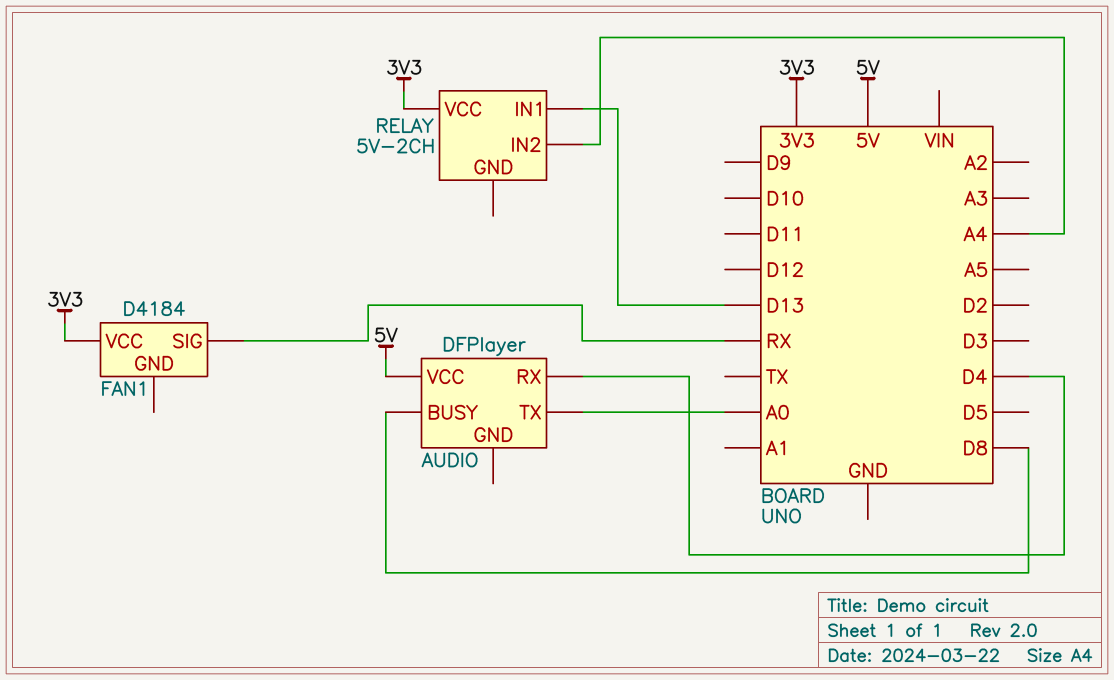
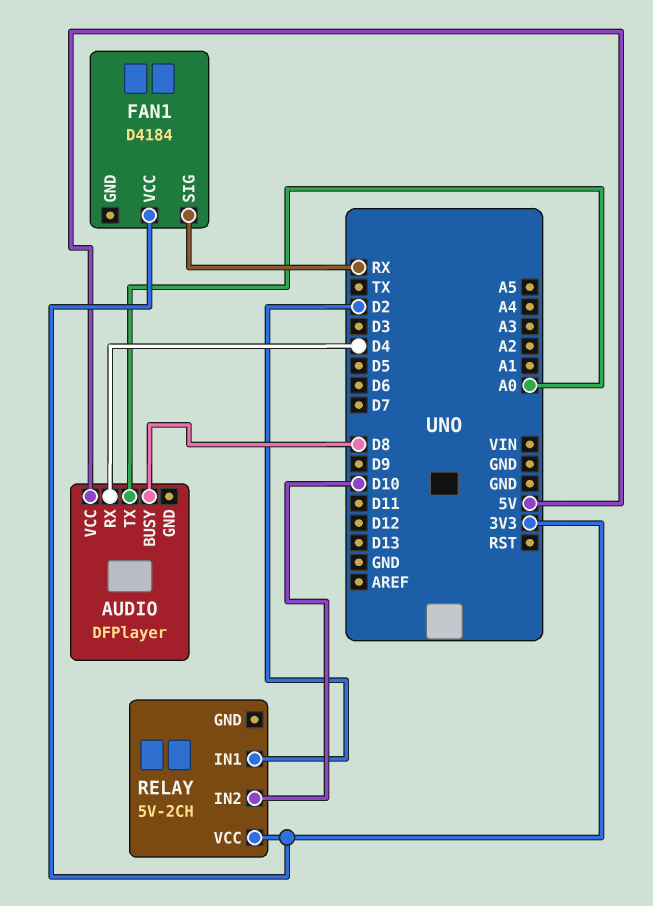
RELAY pin IN1: D13 -> D2
RELAY pin IN2: A4 -> D10

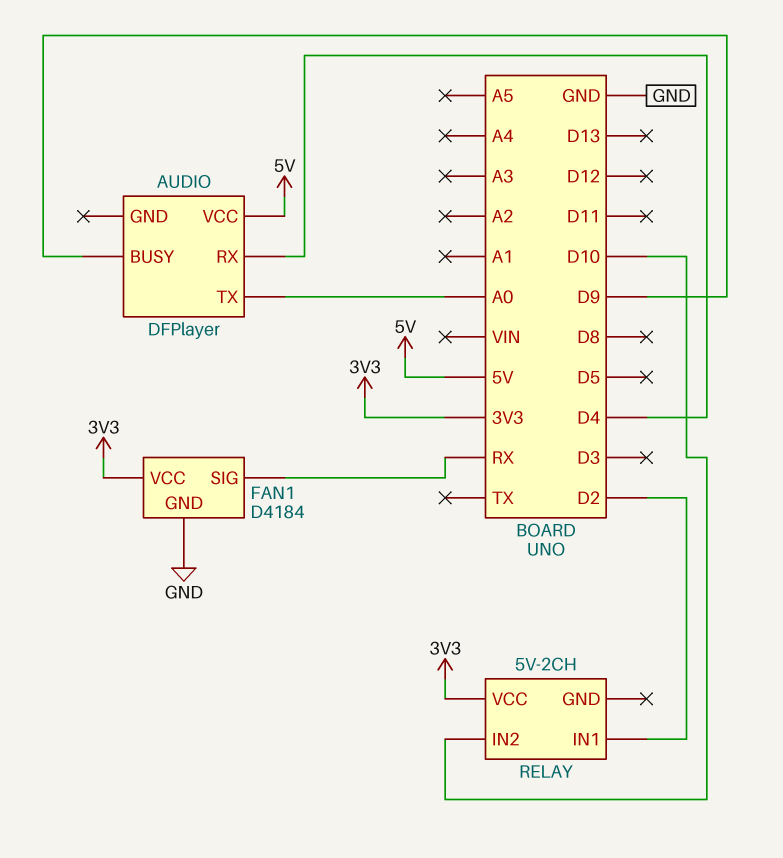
AUDIO pin BUSY: D8 -> D9
FAN1 pin GND: none -> GND

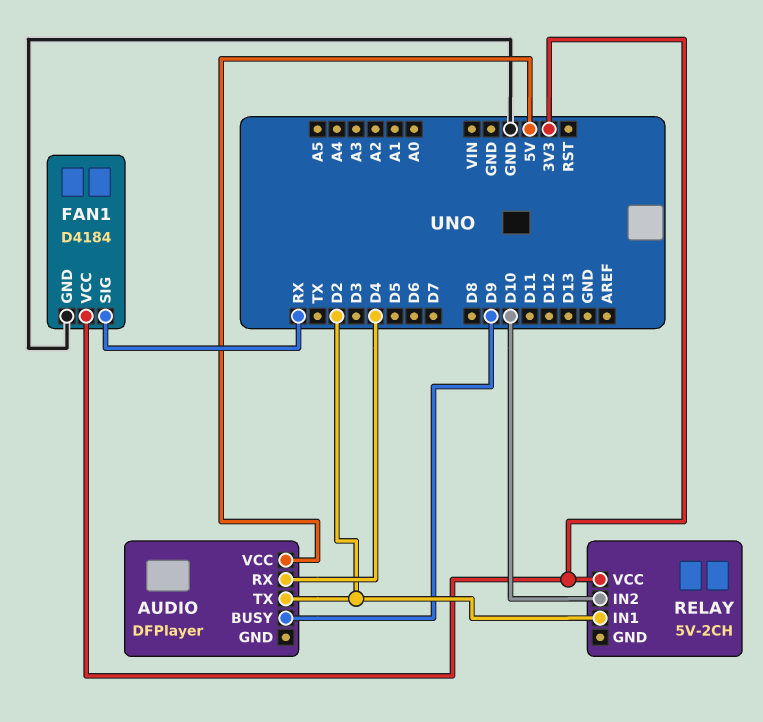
AUDIO pin TX: A0 -> D2

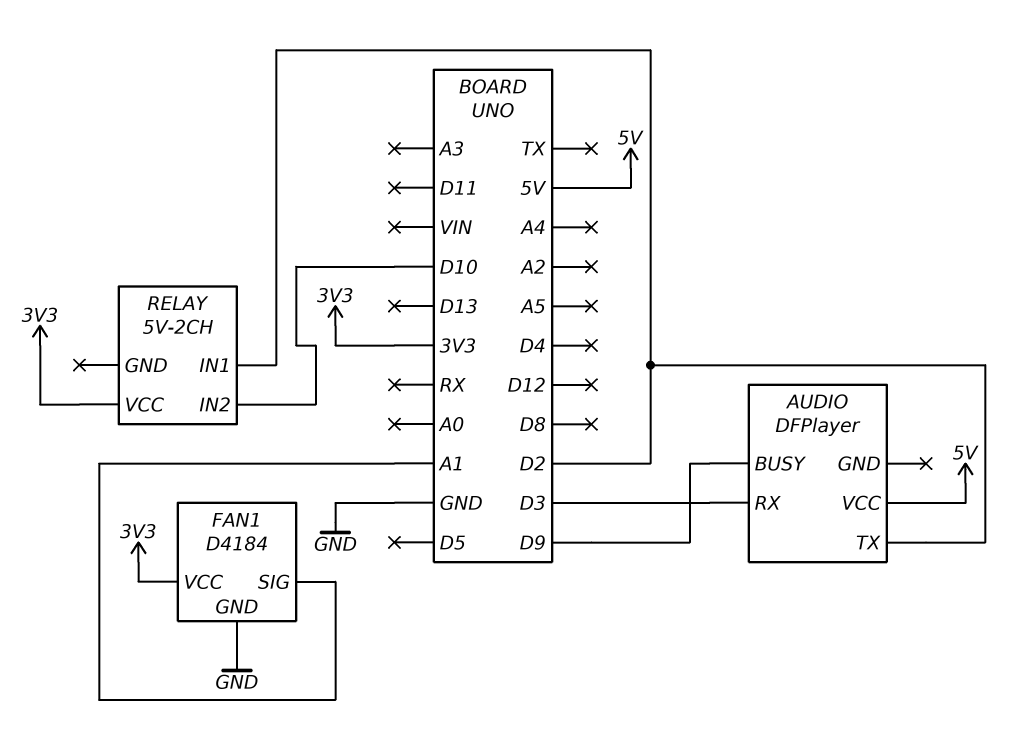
AUDIO pin RX: D4 -> D3
FAN1 pin SIG: RX -> A1

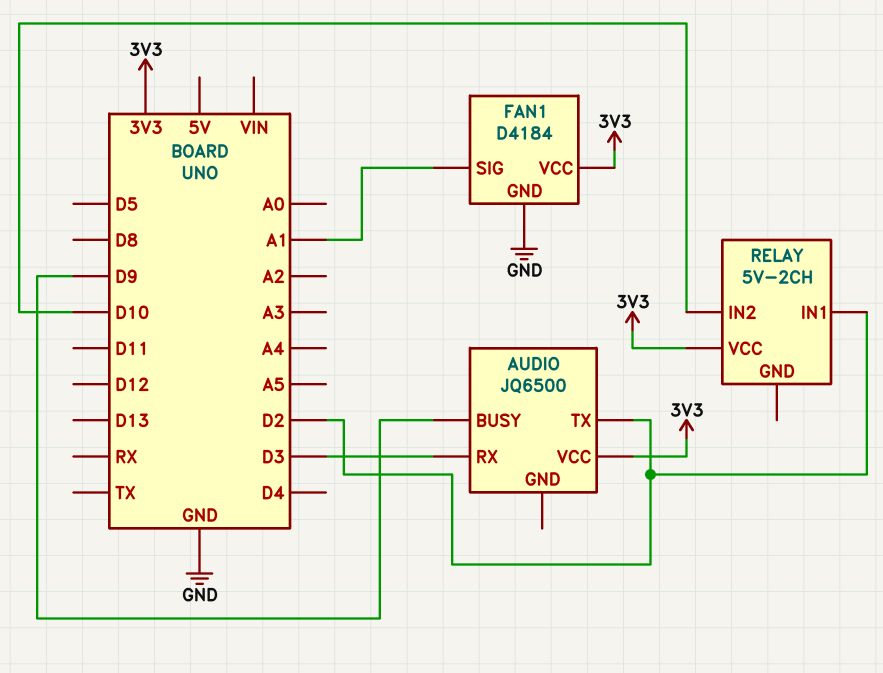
AUDIO: DFPlayer -> JQ6500
AUDIO pin VCC: 5V -> 3V3

